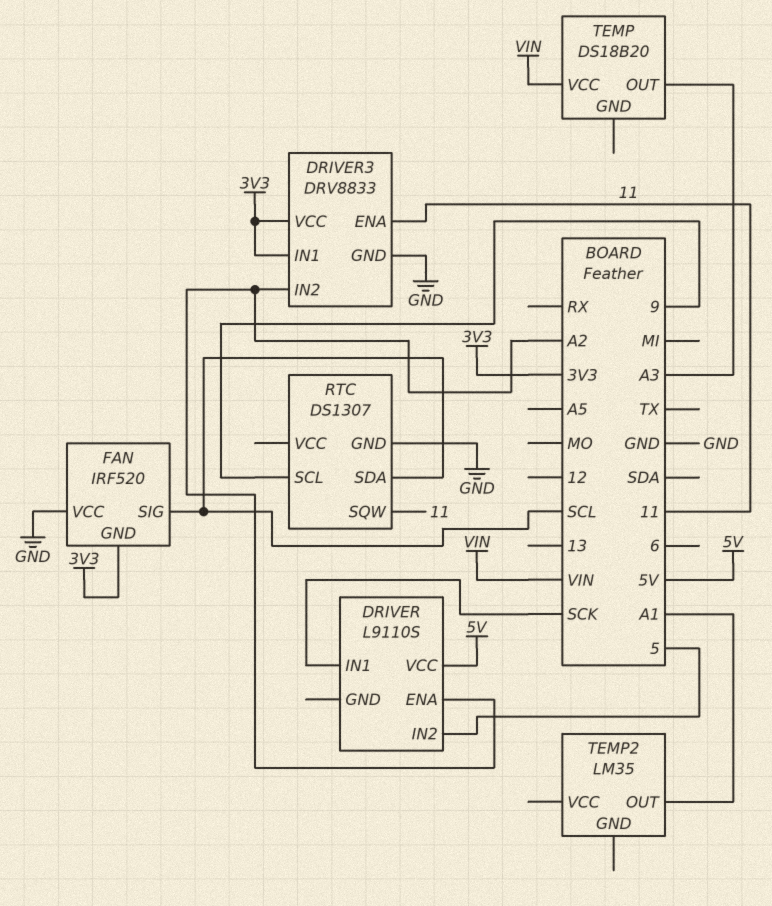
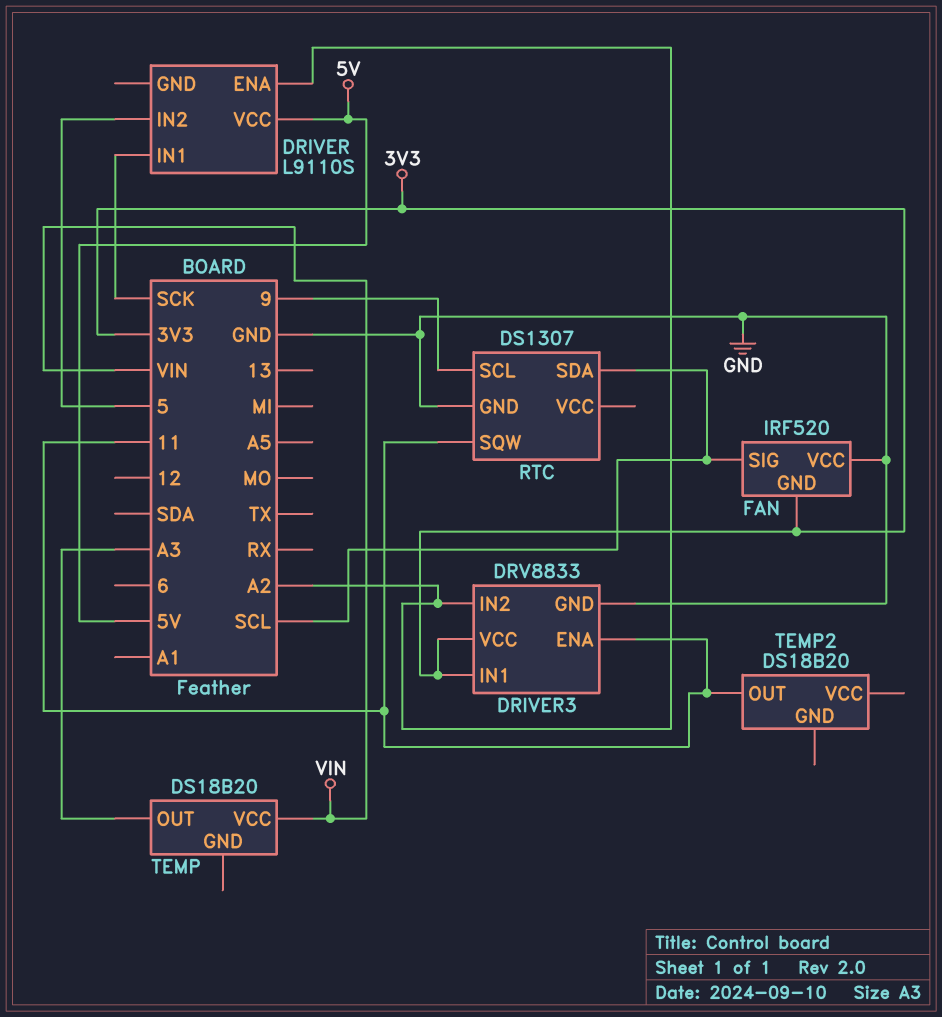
TEMP2: LM35 -> DS18B20
TEMP2 pin OUT: A1 -> 11

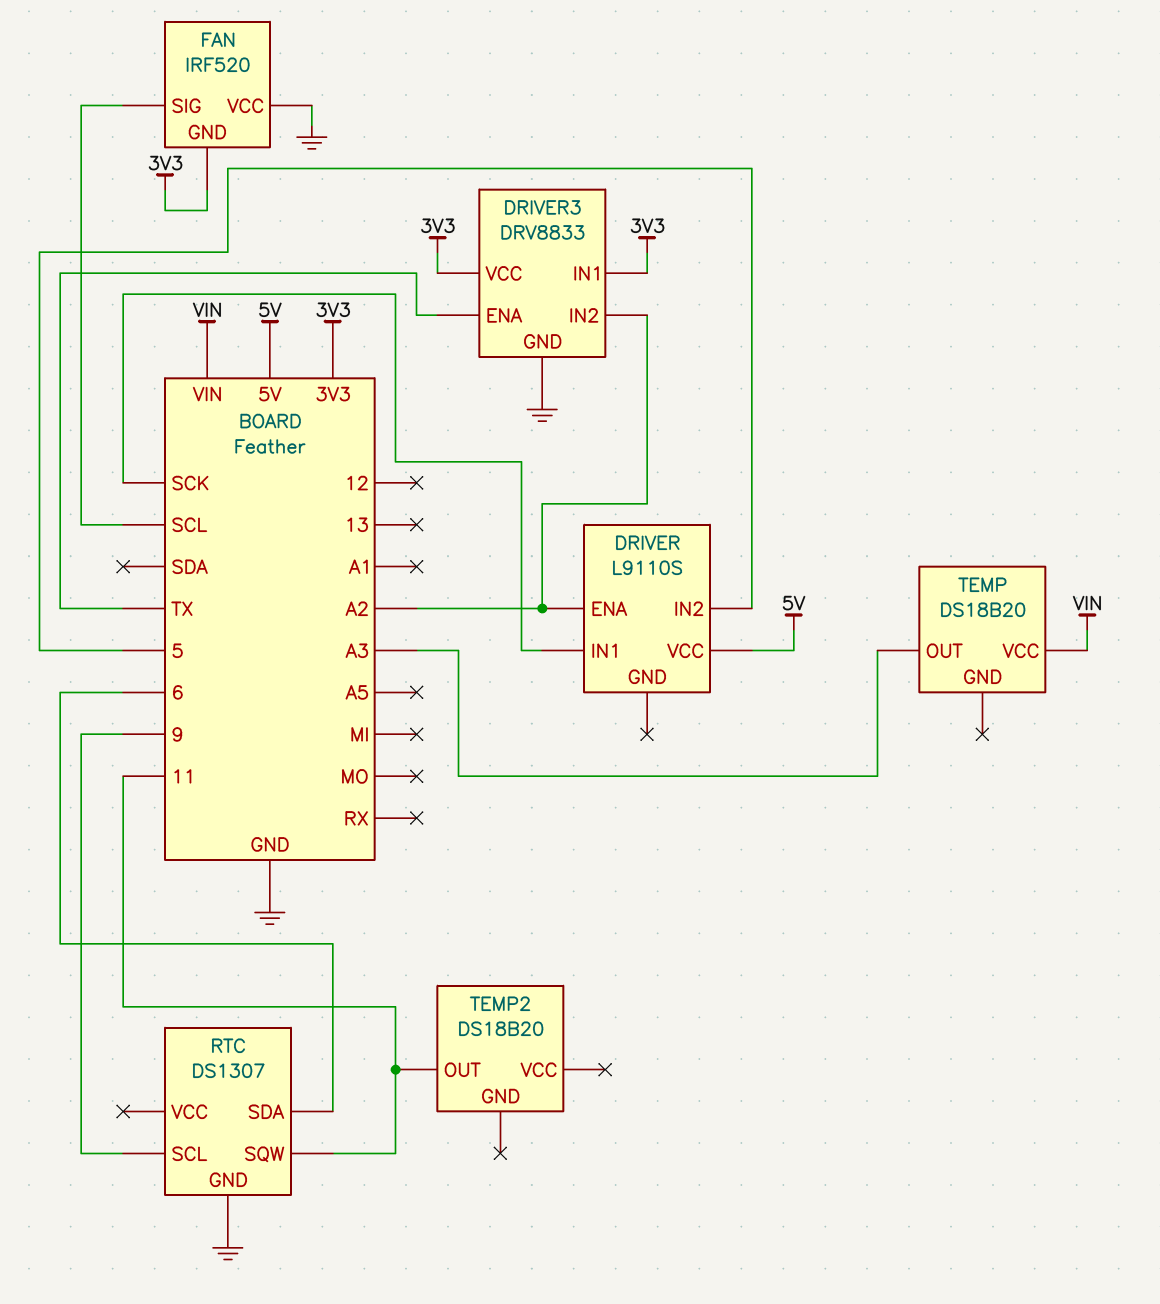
DRIVER3 pin ENA: 11 -> TX
RTC pin SDA: SCL -> 6

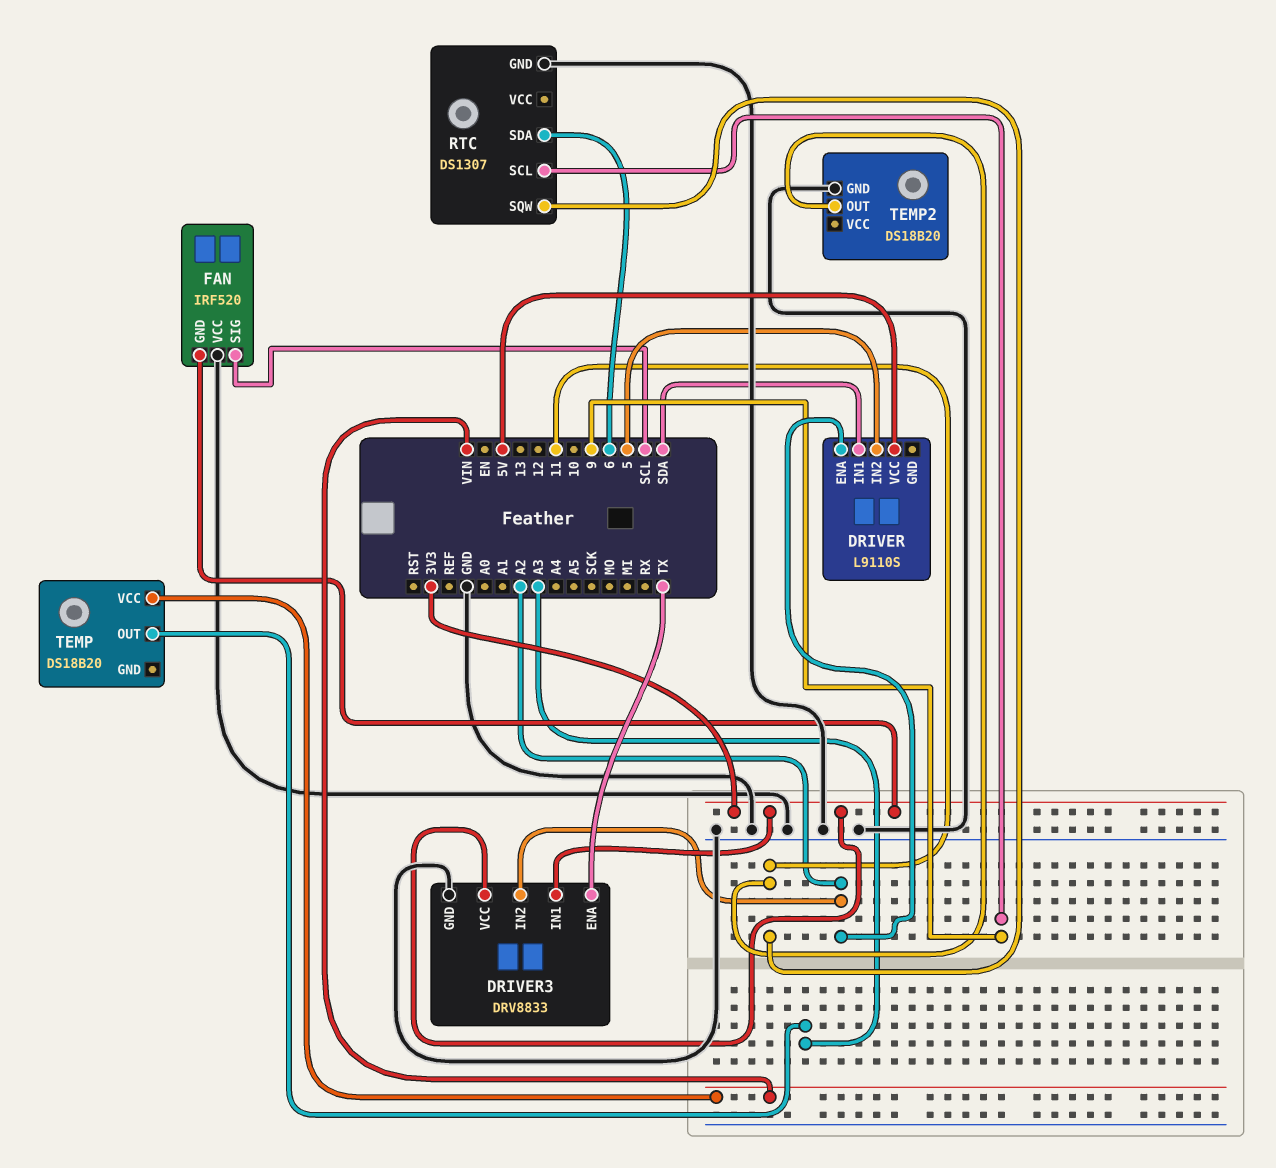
DRIVER pin IN1: SCK -> SDA
TEMP2 pin GND: none -> GND

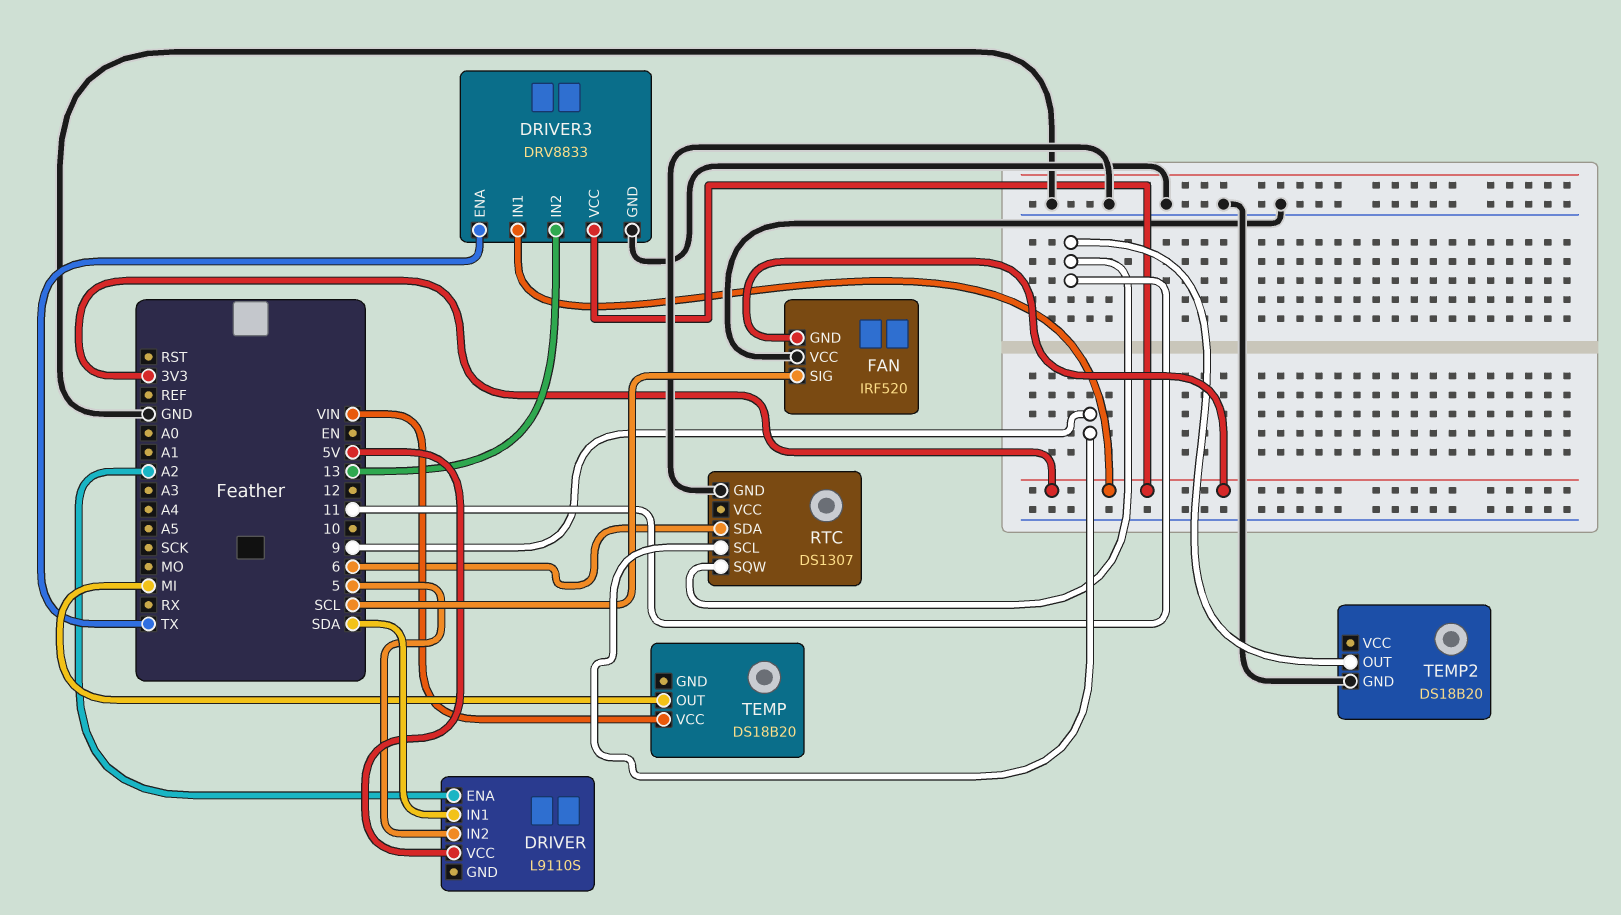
DRIVER3 pin IN2: A2 -> 13
TEMP pin OUT: A3 -> MI

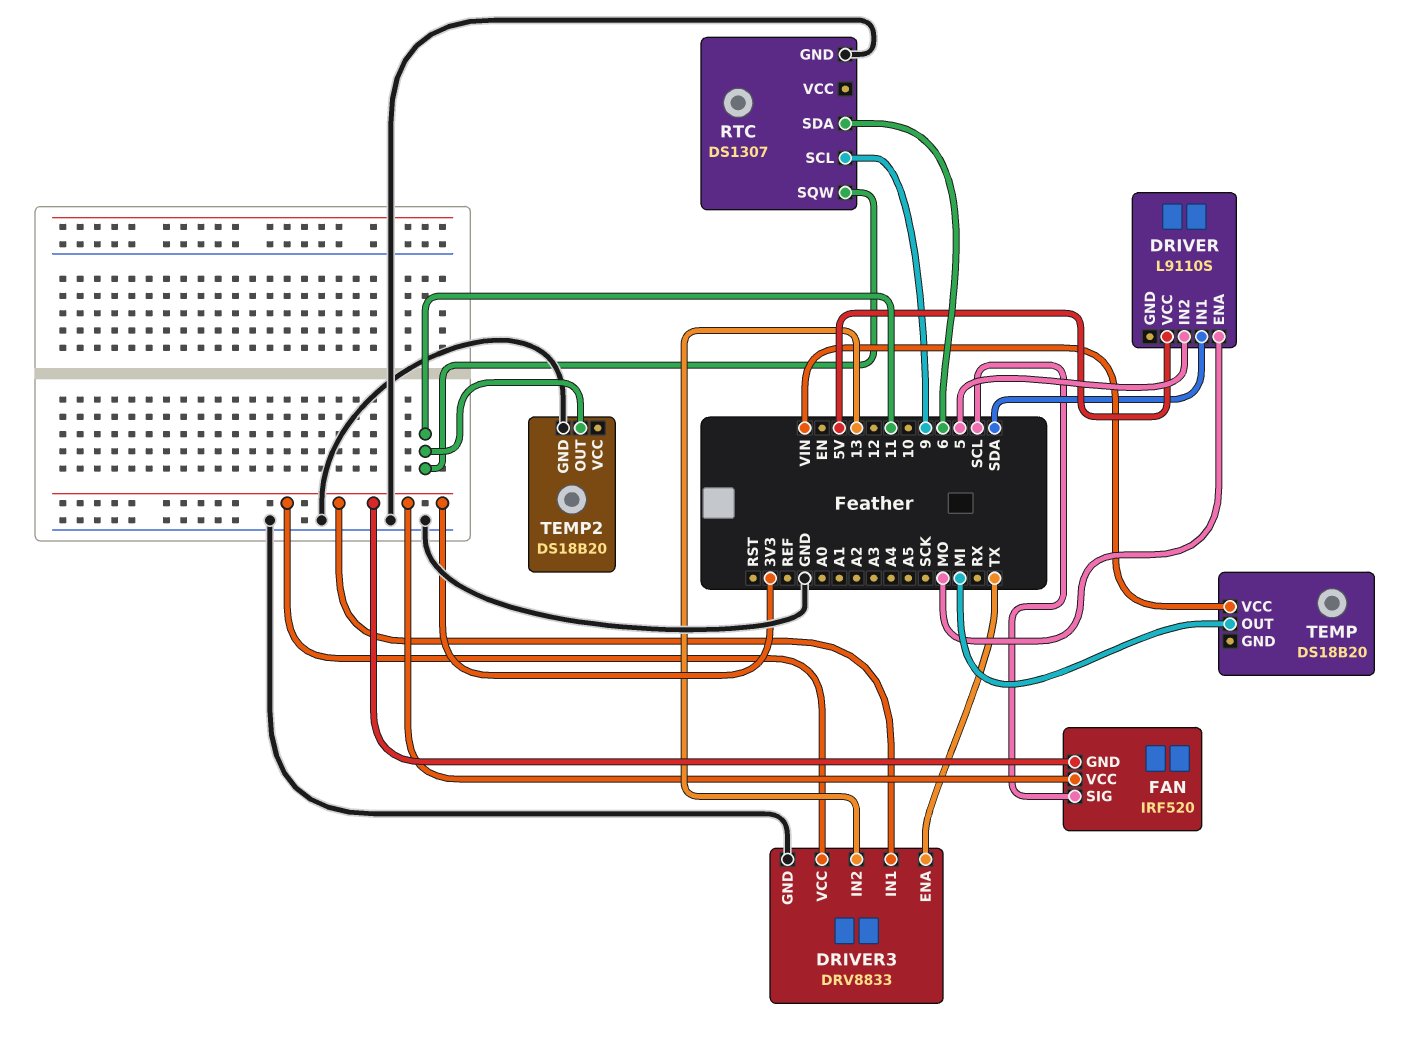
DRIVER pin ENA: A2 -> MO
FAN pin VCC: GND -> 3V3

